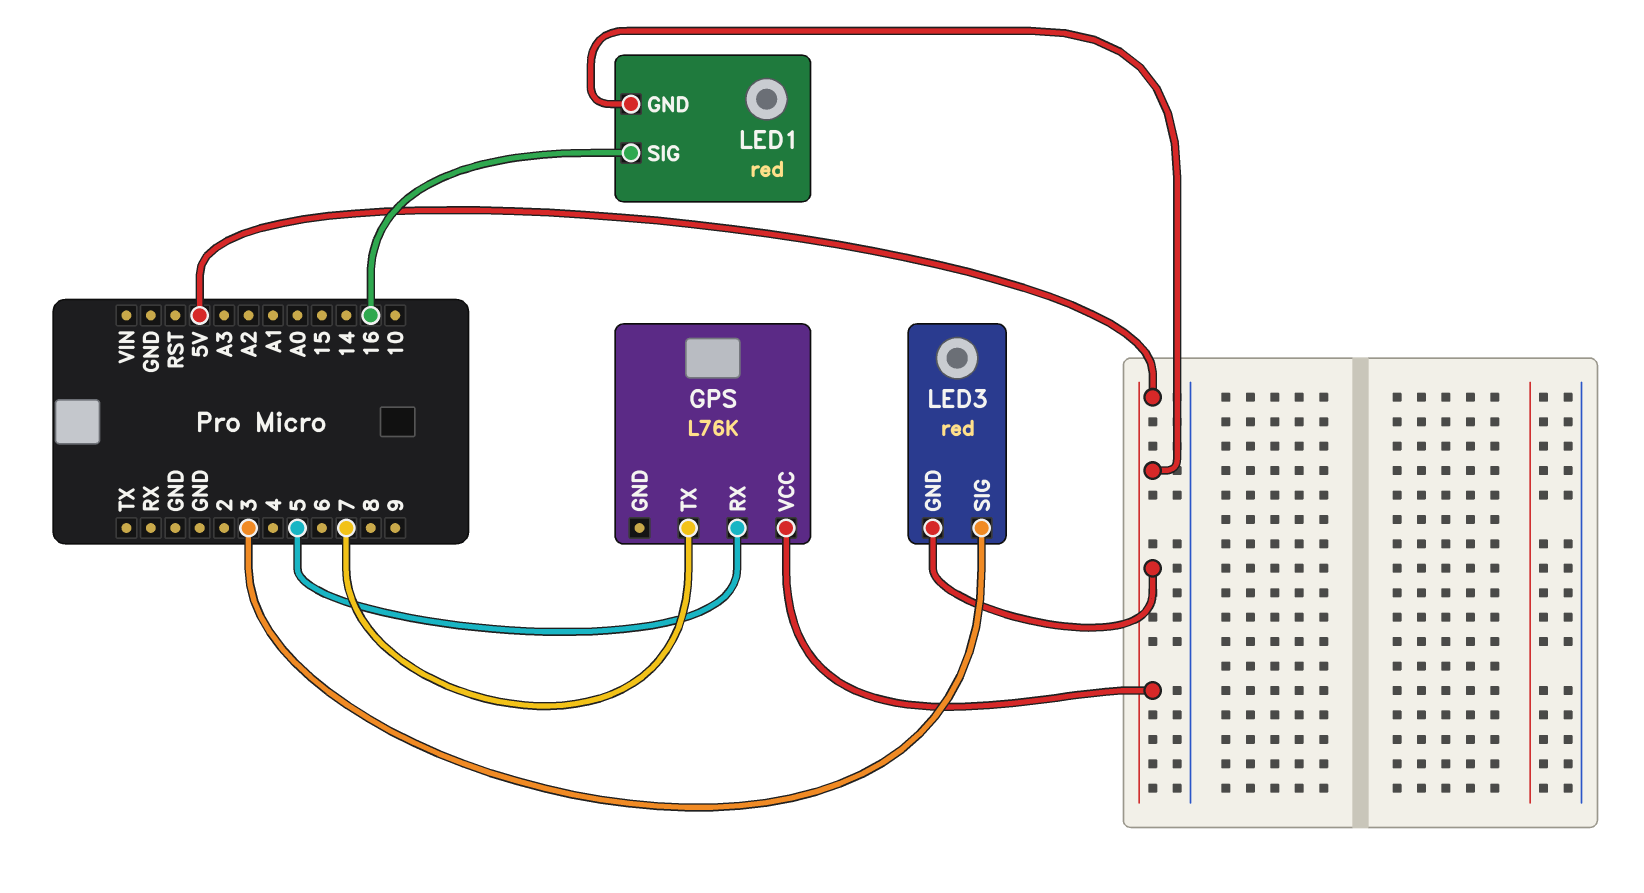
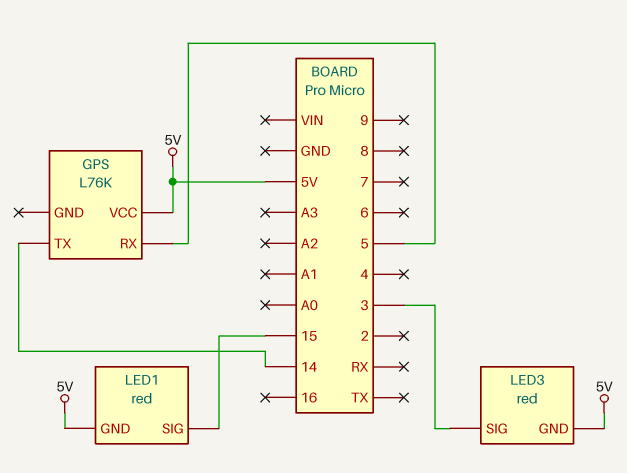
GPS pin TX: 7 -> 14
LED1 pin SIG: 16 -> 15

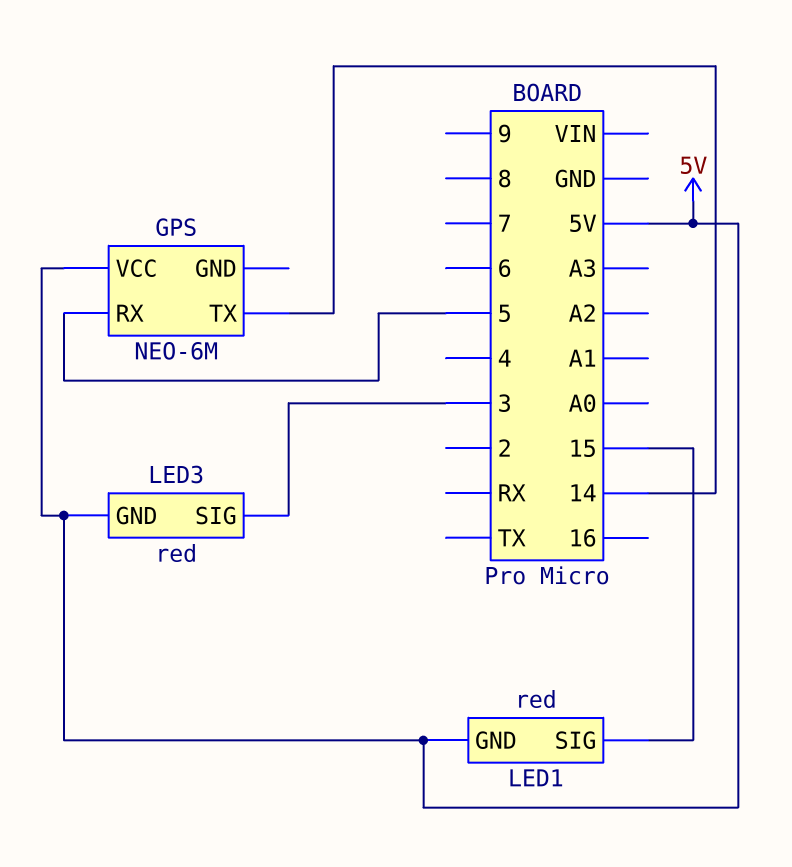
GPS: L76K -> NEO-6M

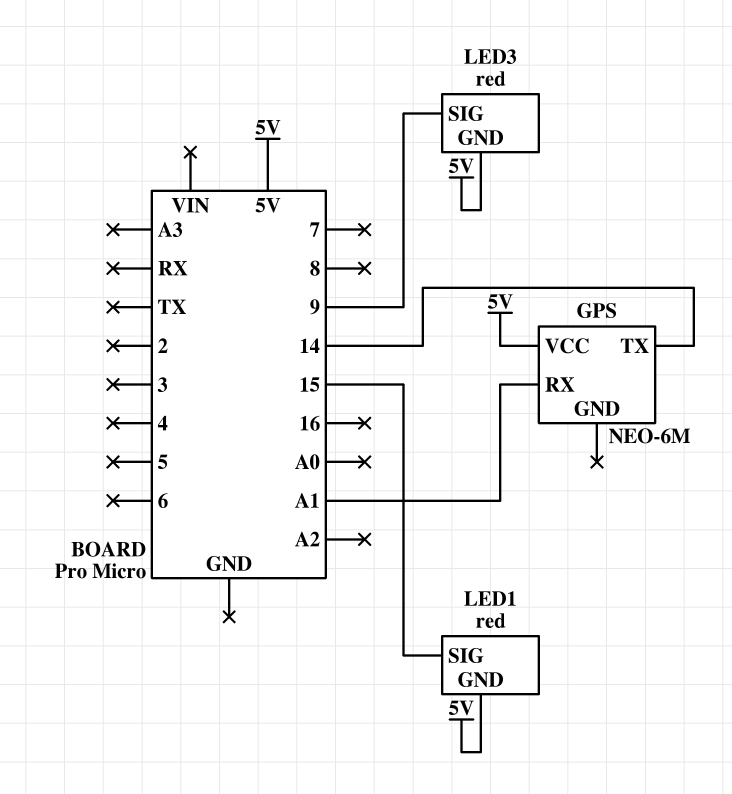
GPS pin RX: 5 -> A1
LED3 pin SIG: 3 -> 9

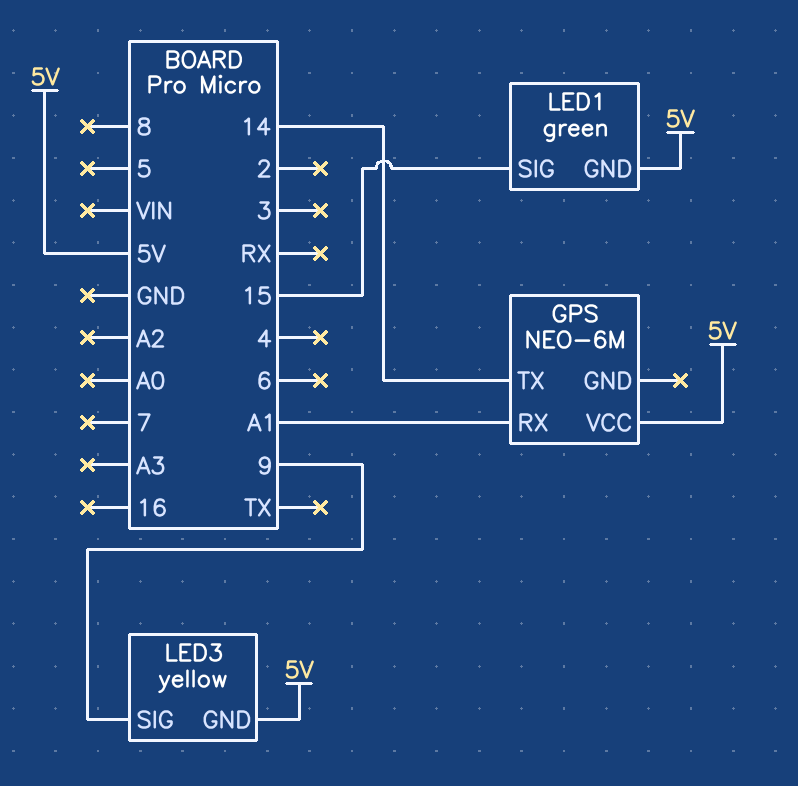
LED1: red -> green
LED3: red -> yellow

